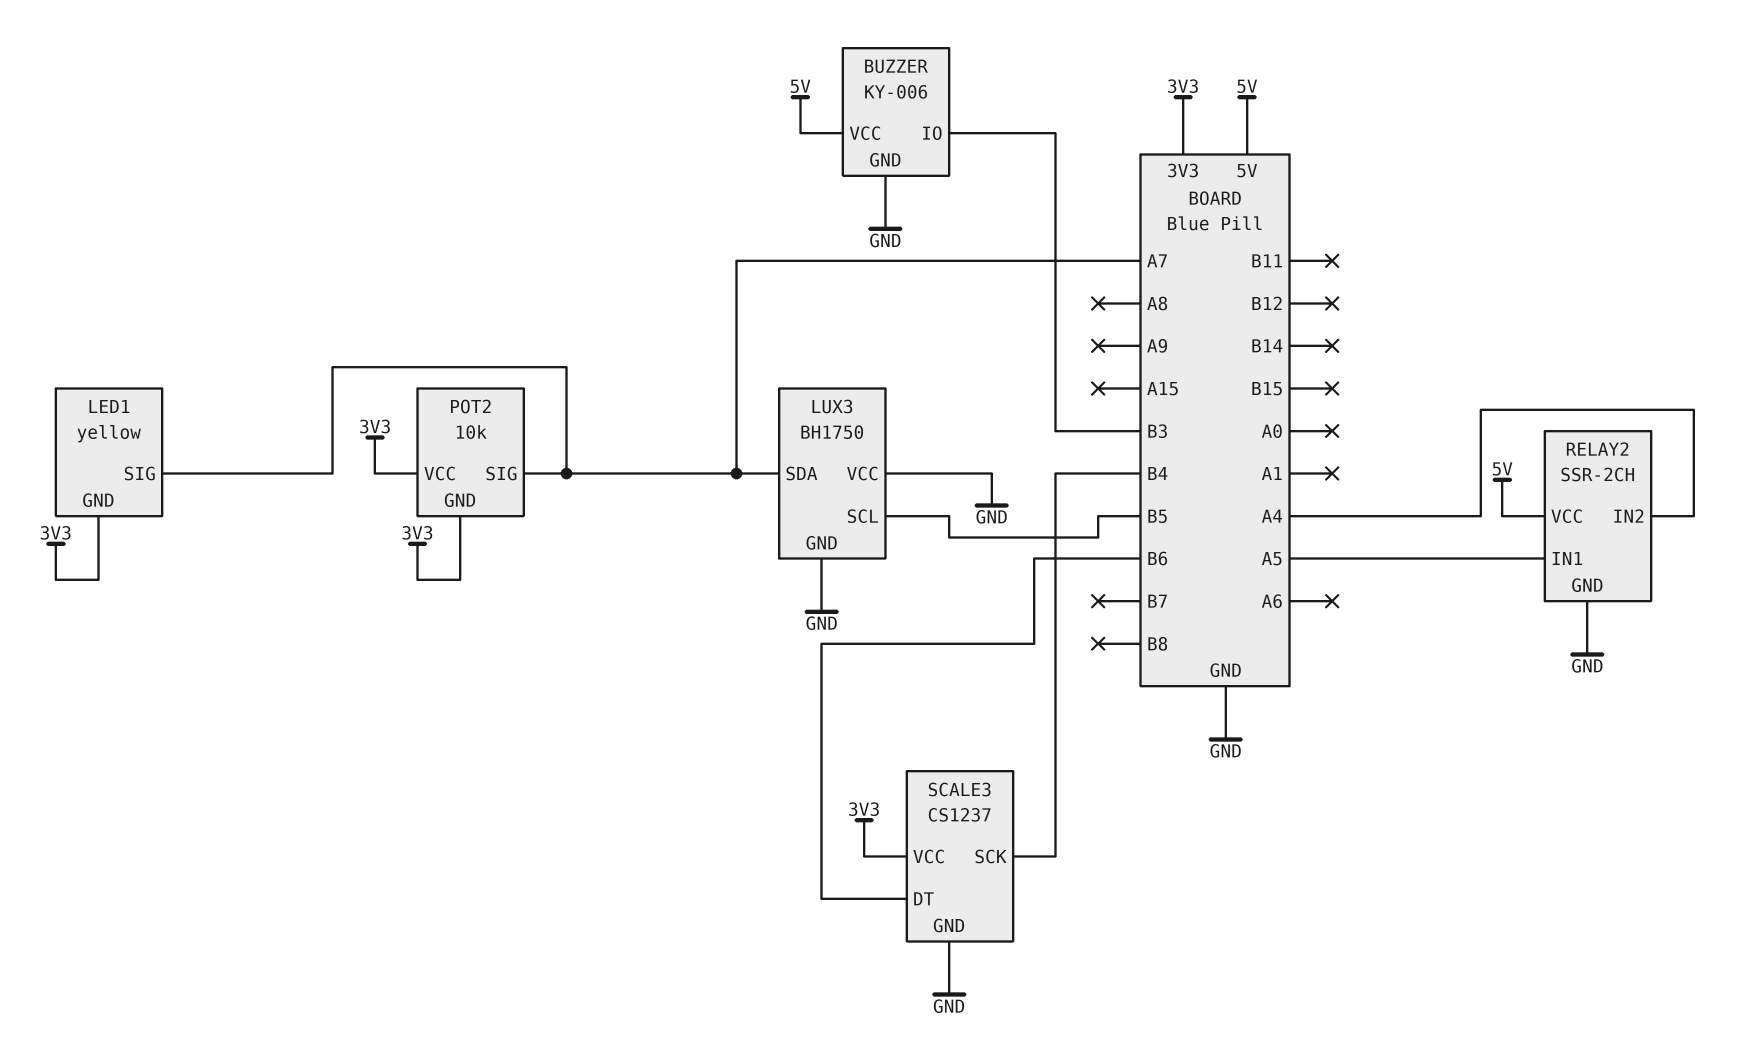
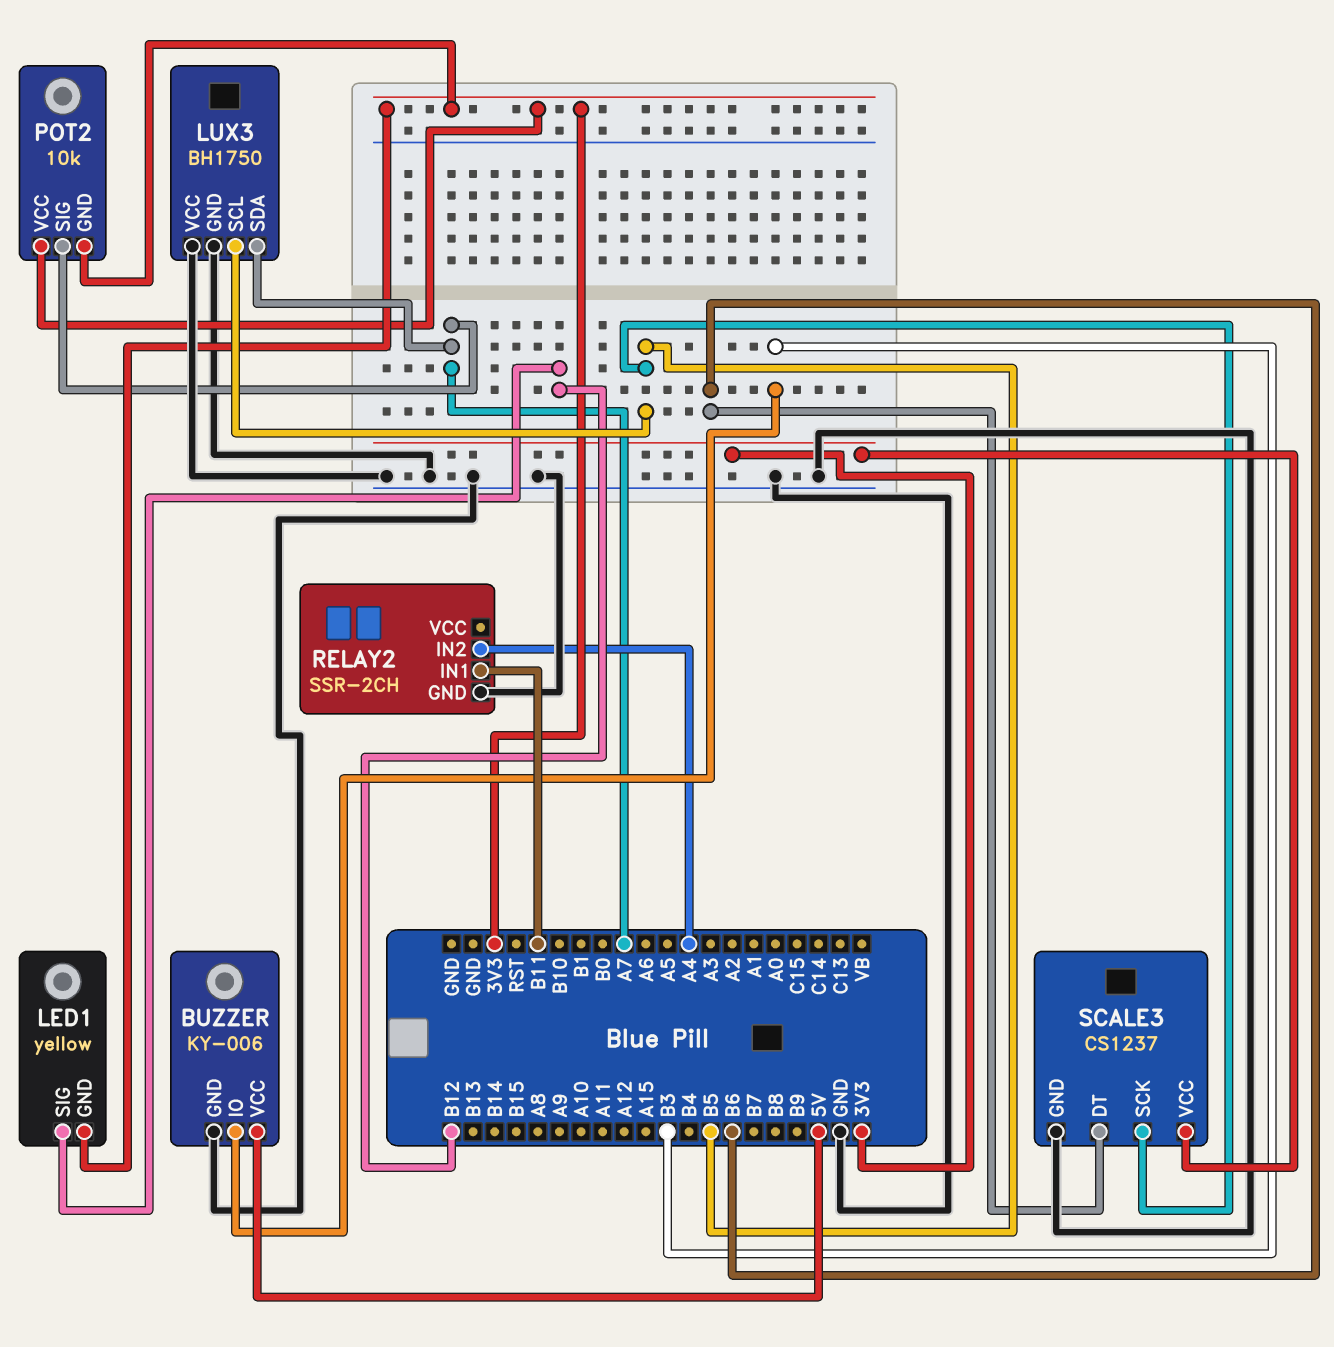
LED1 pin SIG: A7 -> B12
RELAY2 pin IN1: A5 -> B11
RELAY2 pin VCC: 5V -> none
SCALE3 pin SCK: B4 -> B5

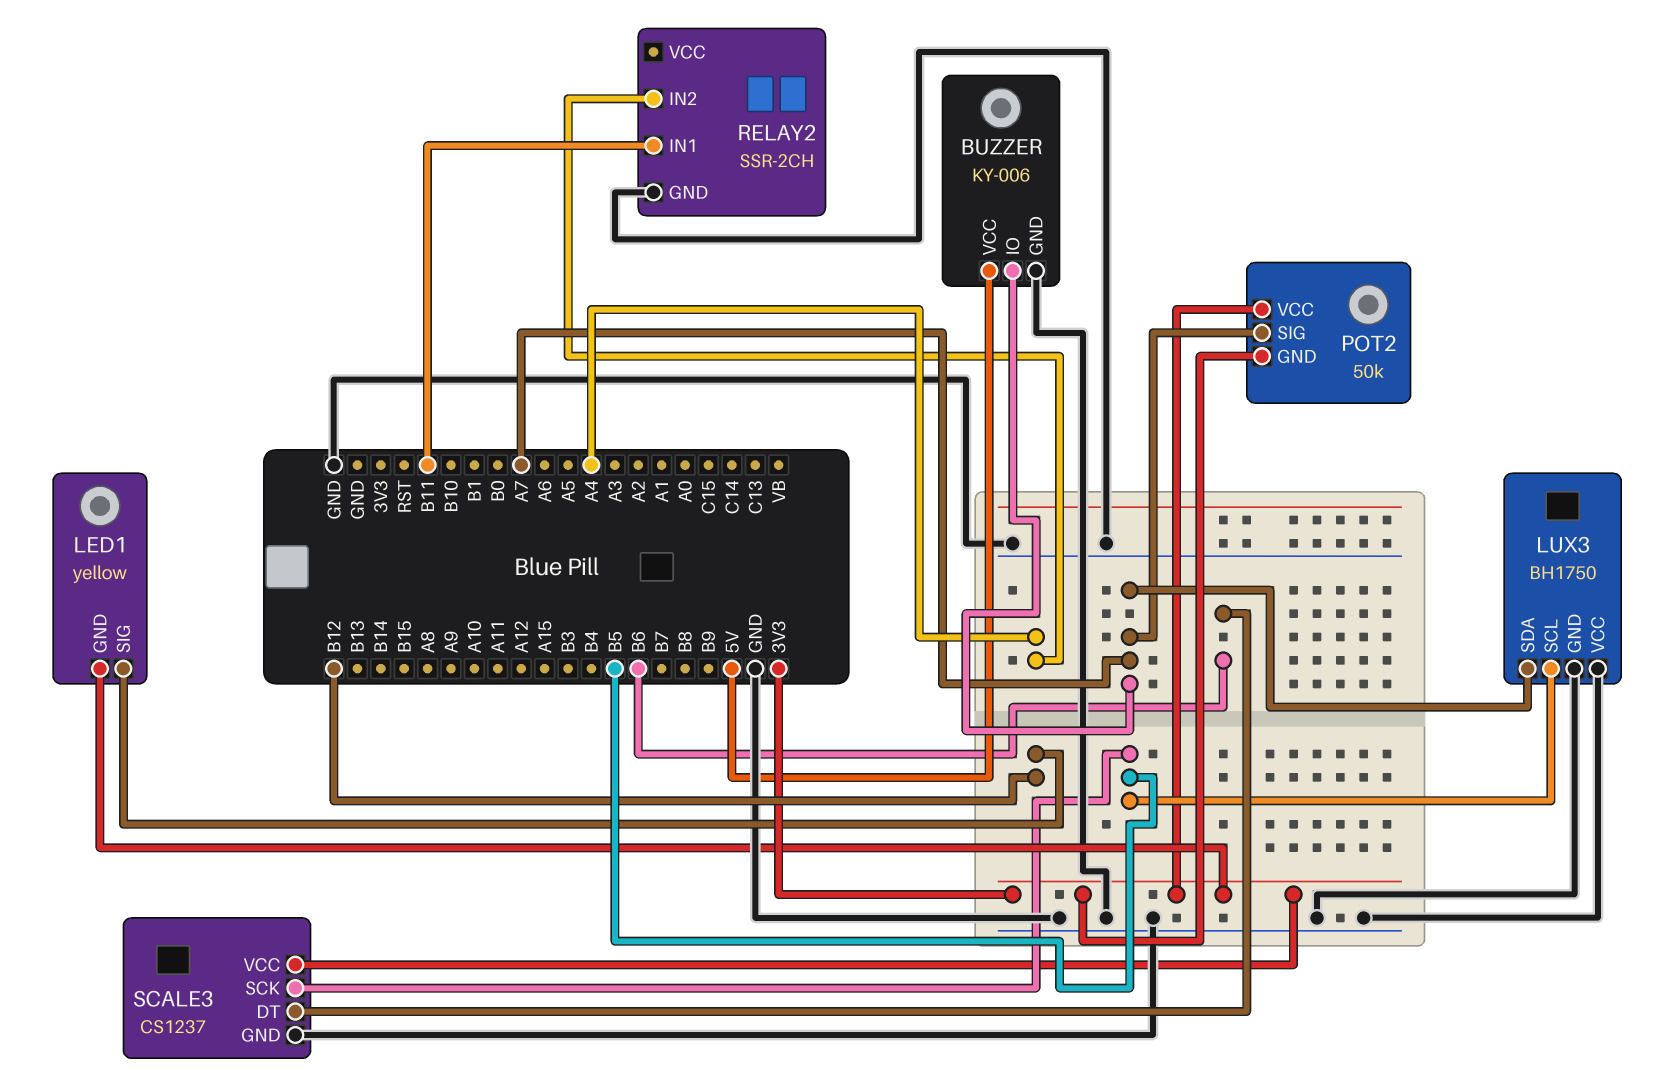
BUZZER pin IO: B3 -> A7
POT2: 10k -> 50k

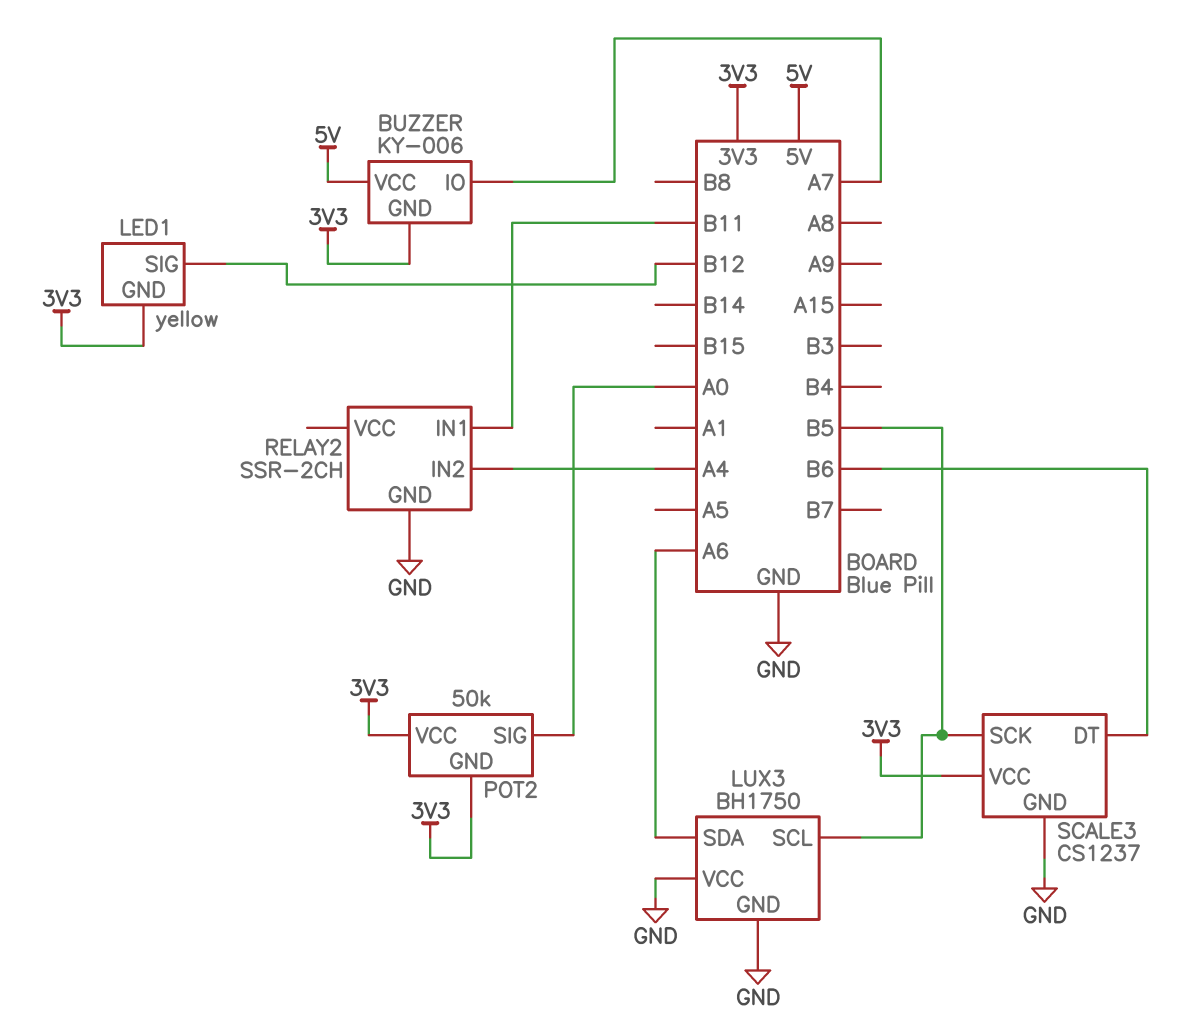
BUZZER pin GND: GND -> 3V3
LUX3 pin SDA: A7 -> A6
POT2 pin SIG: A7 -> A0

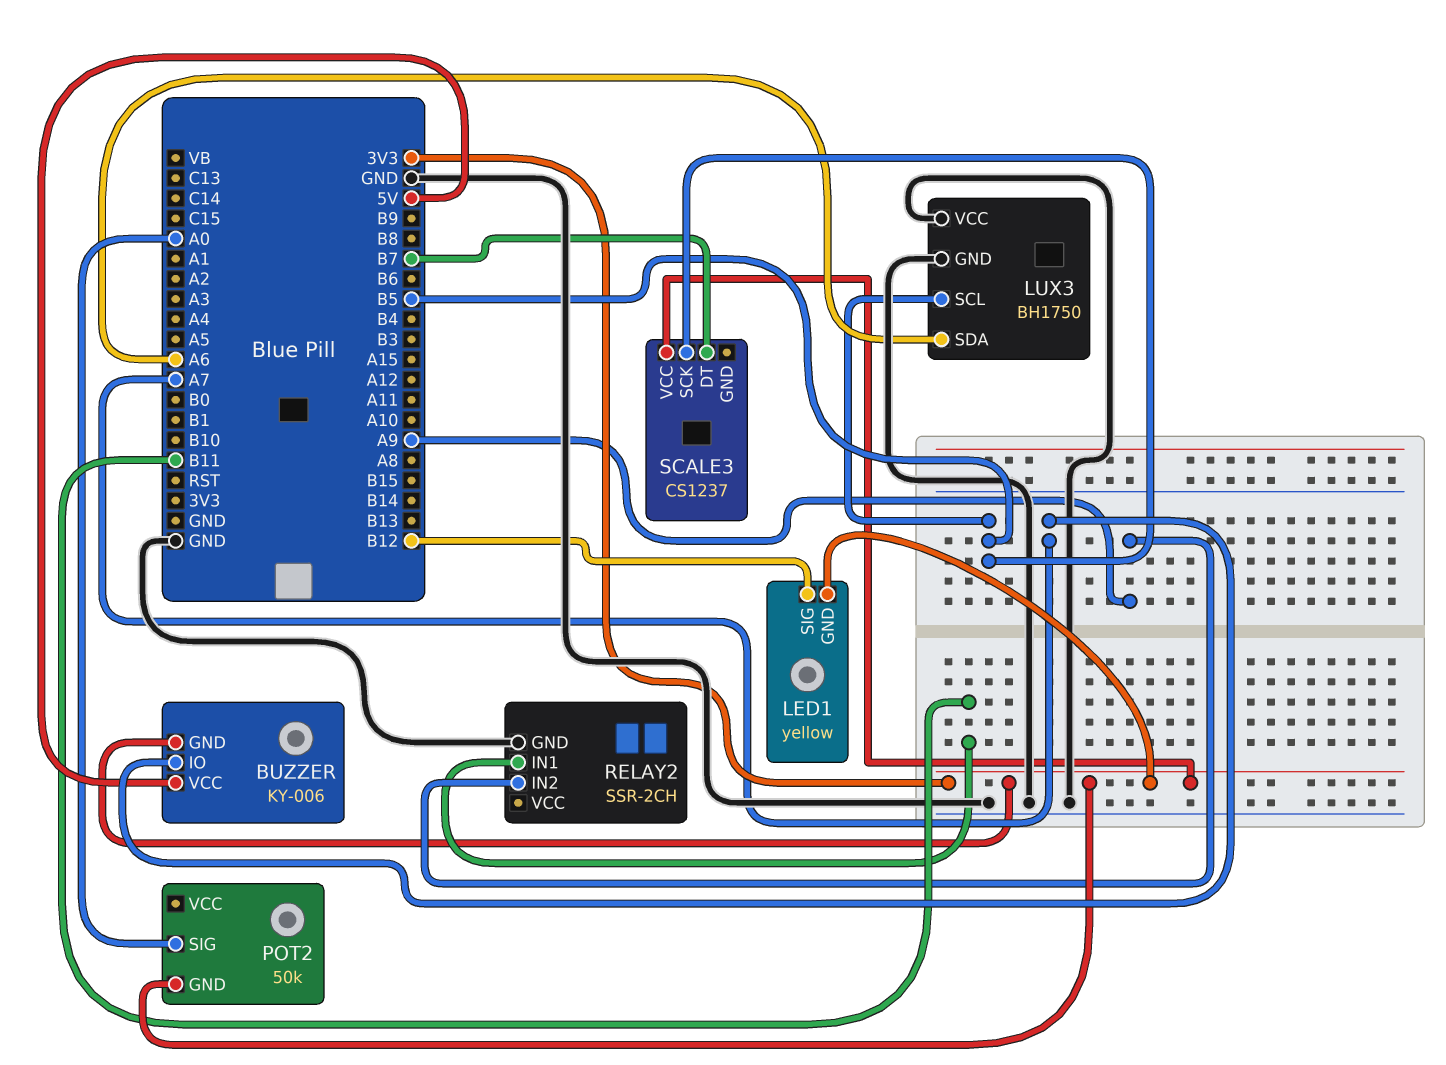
POT2 pin VCC: 3V3 -> none
RELAY2 pin IN2: A4 -> A9
SCALE3 pin DT: B6 -> B7
SCALE3 pin GND: GND -> none

